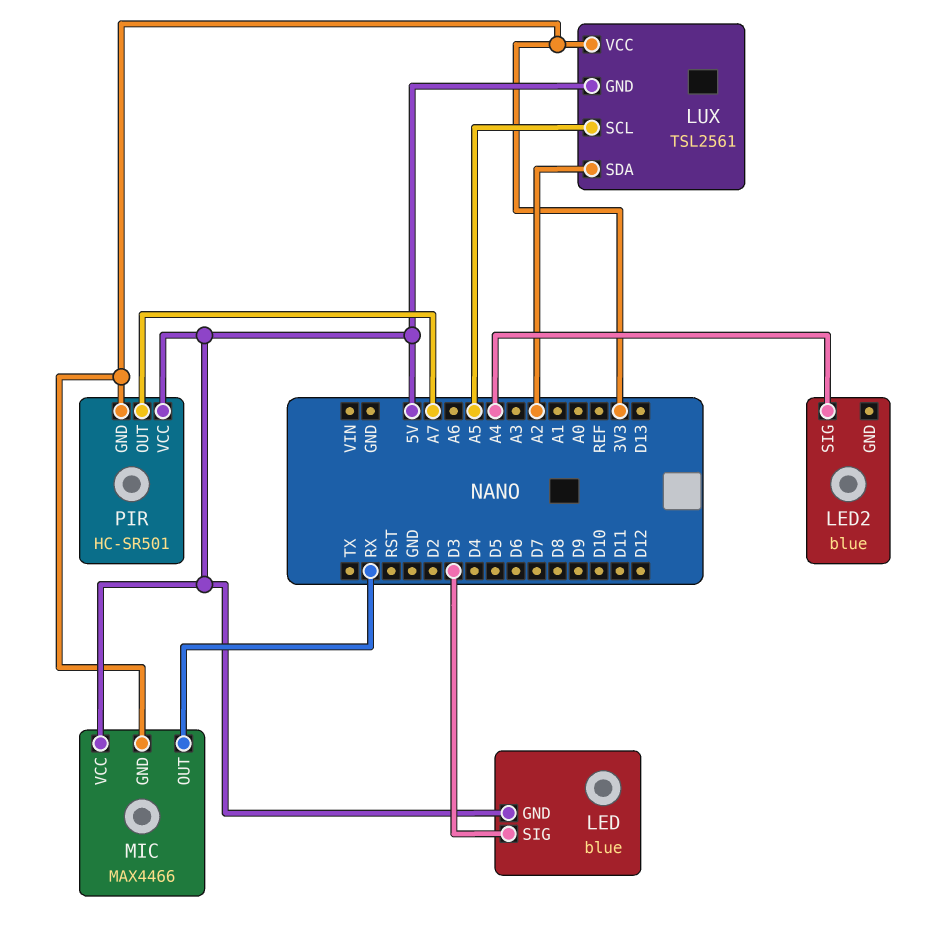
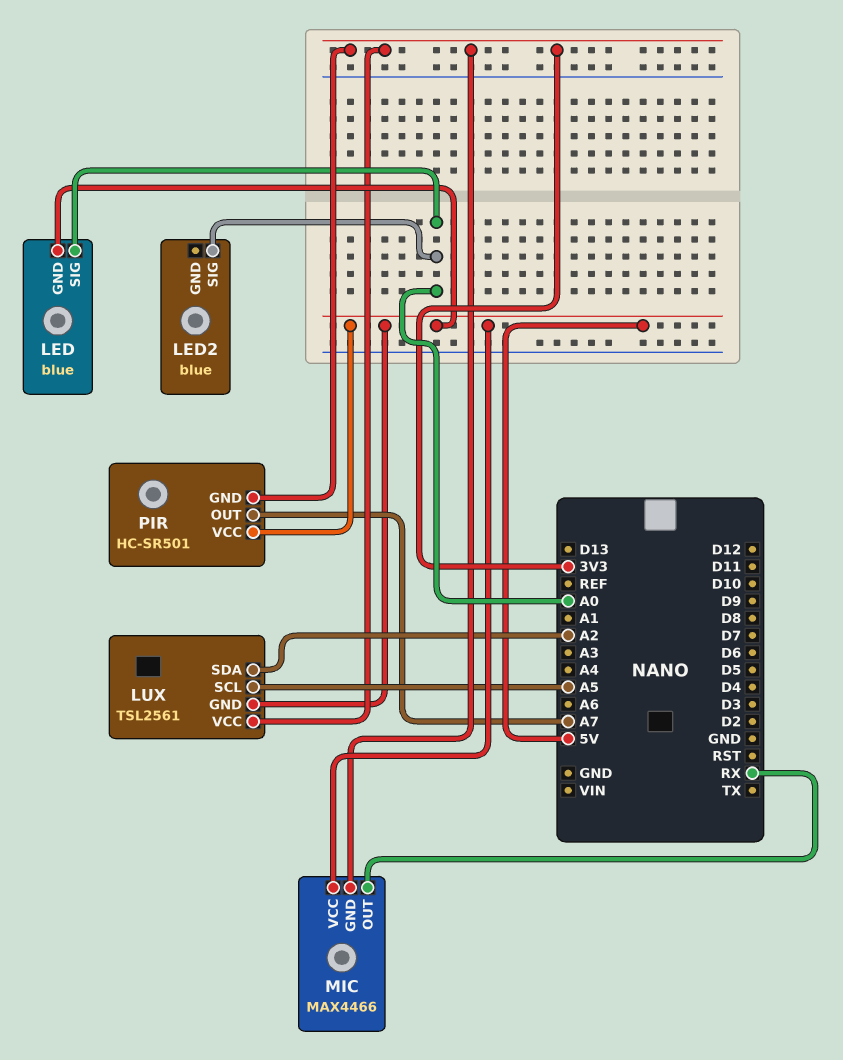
LED pin SIG: D3 -> A0
LED2 pin SIG: A4 -> A0

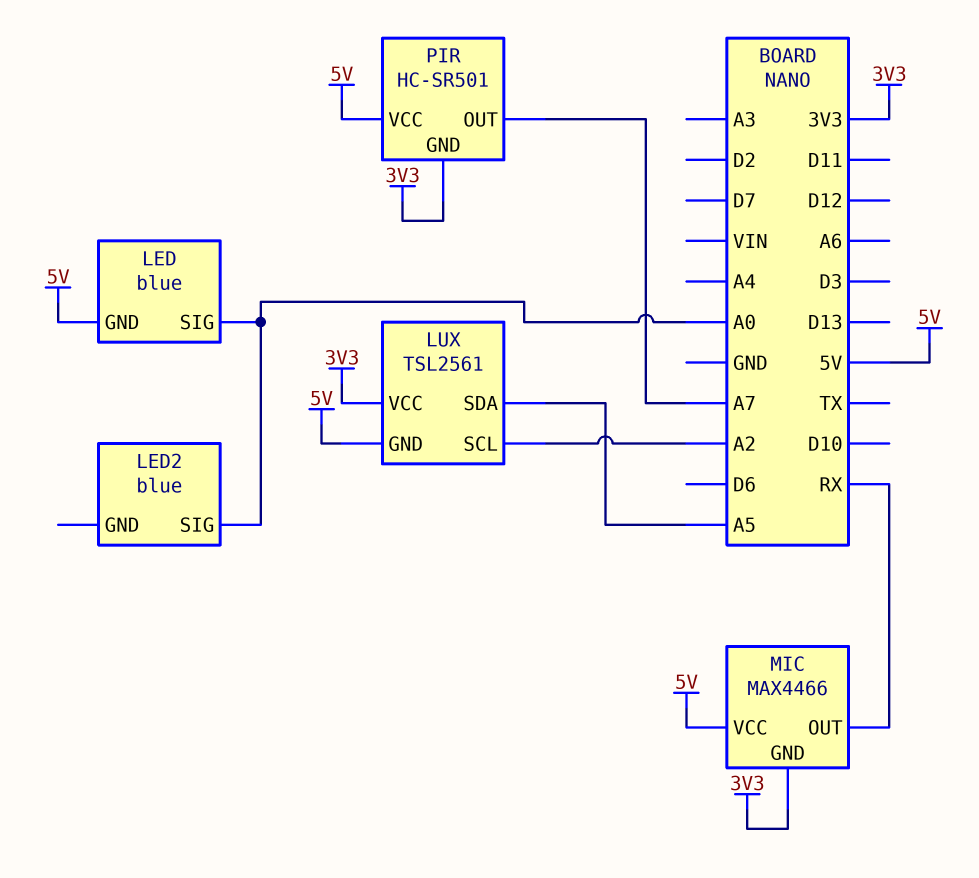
LUX pin SCL: A5 -> A2
LUX pin SDA: A2 -> A5

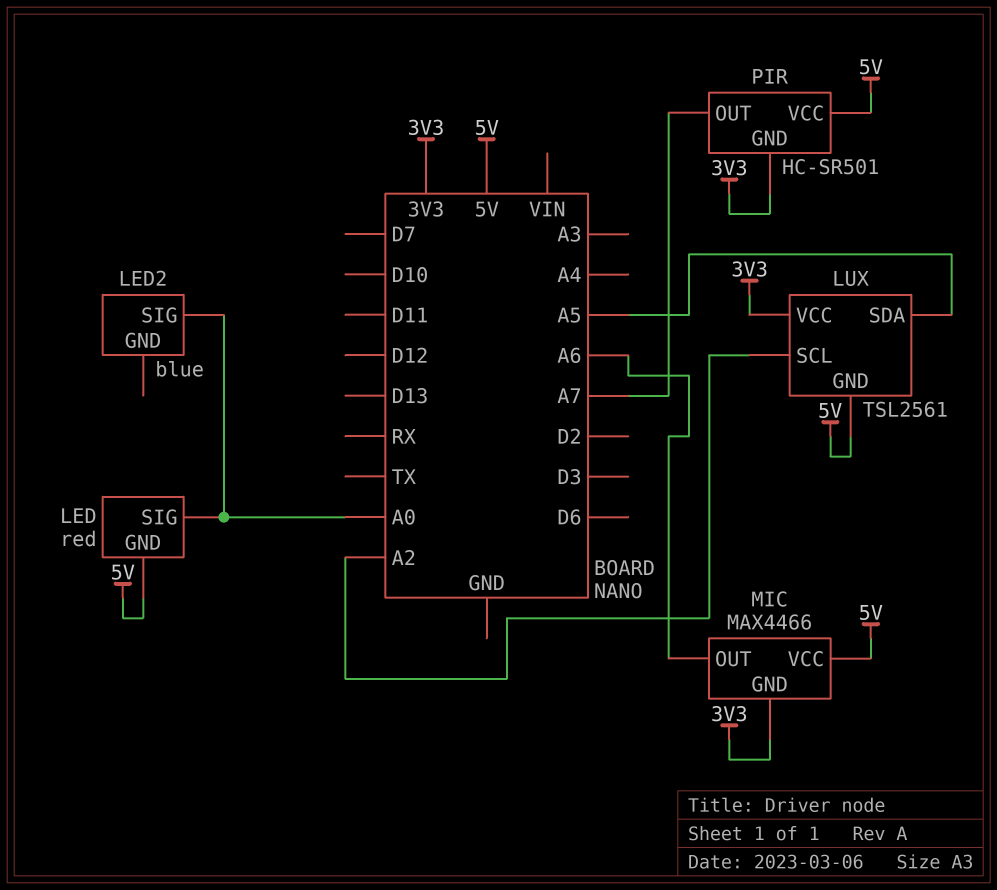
LED: blue -> red
MIC pin OUT: RX -> A6

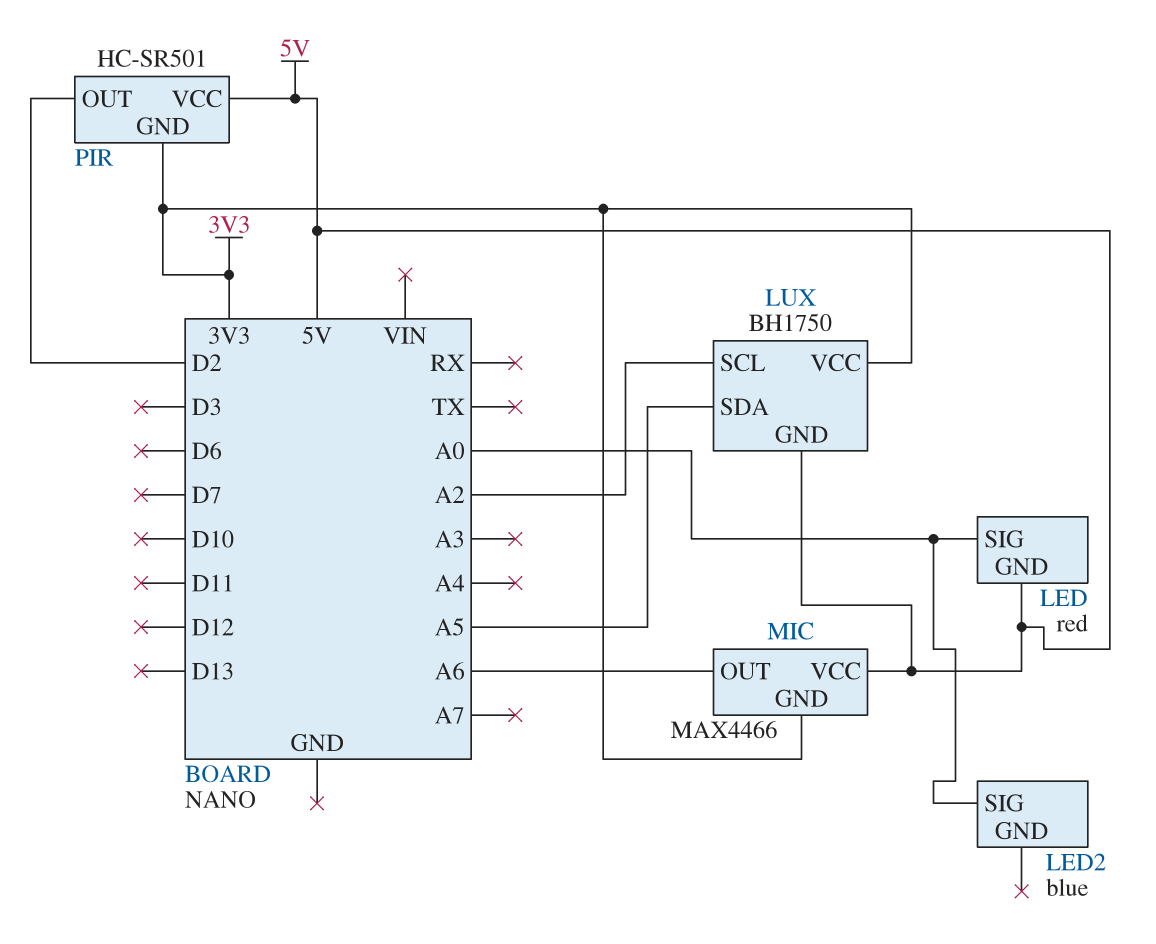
LUX: TSL2561 -> BH1750
PIR pin OUT: A7 -> D2

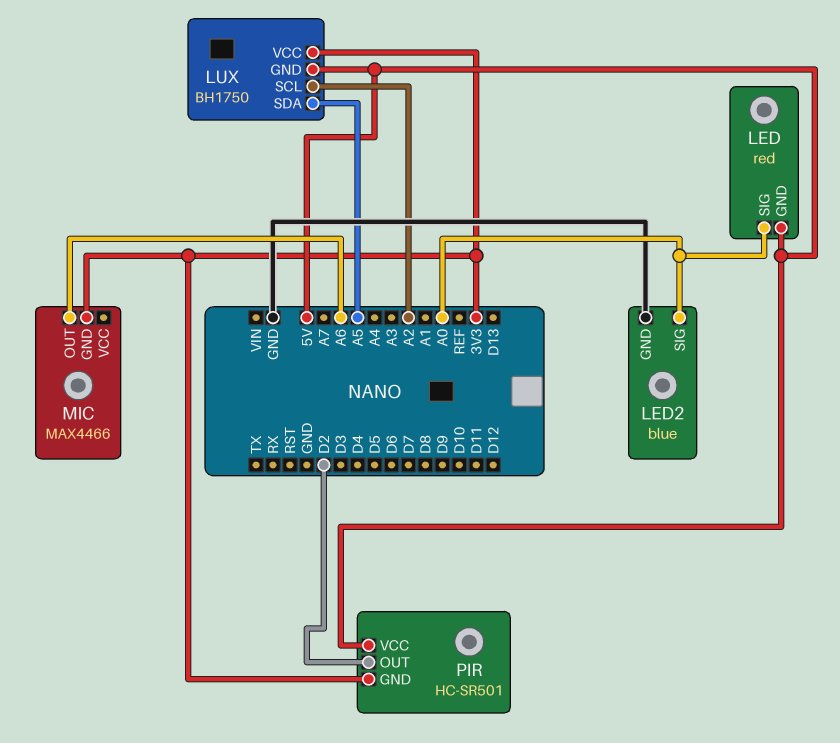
LED2 pin GND: none -> GND
MIC pin VCC: 5V -> none

